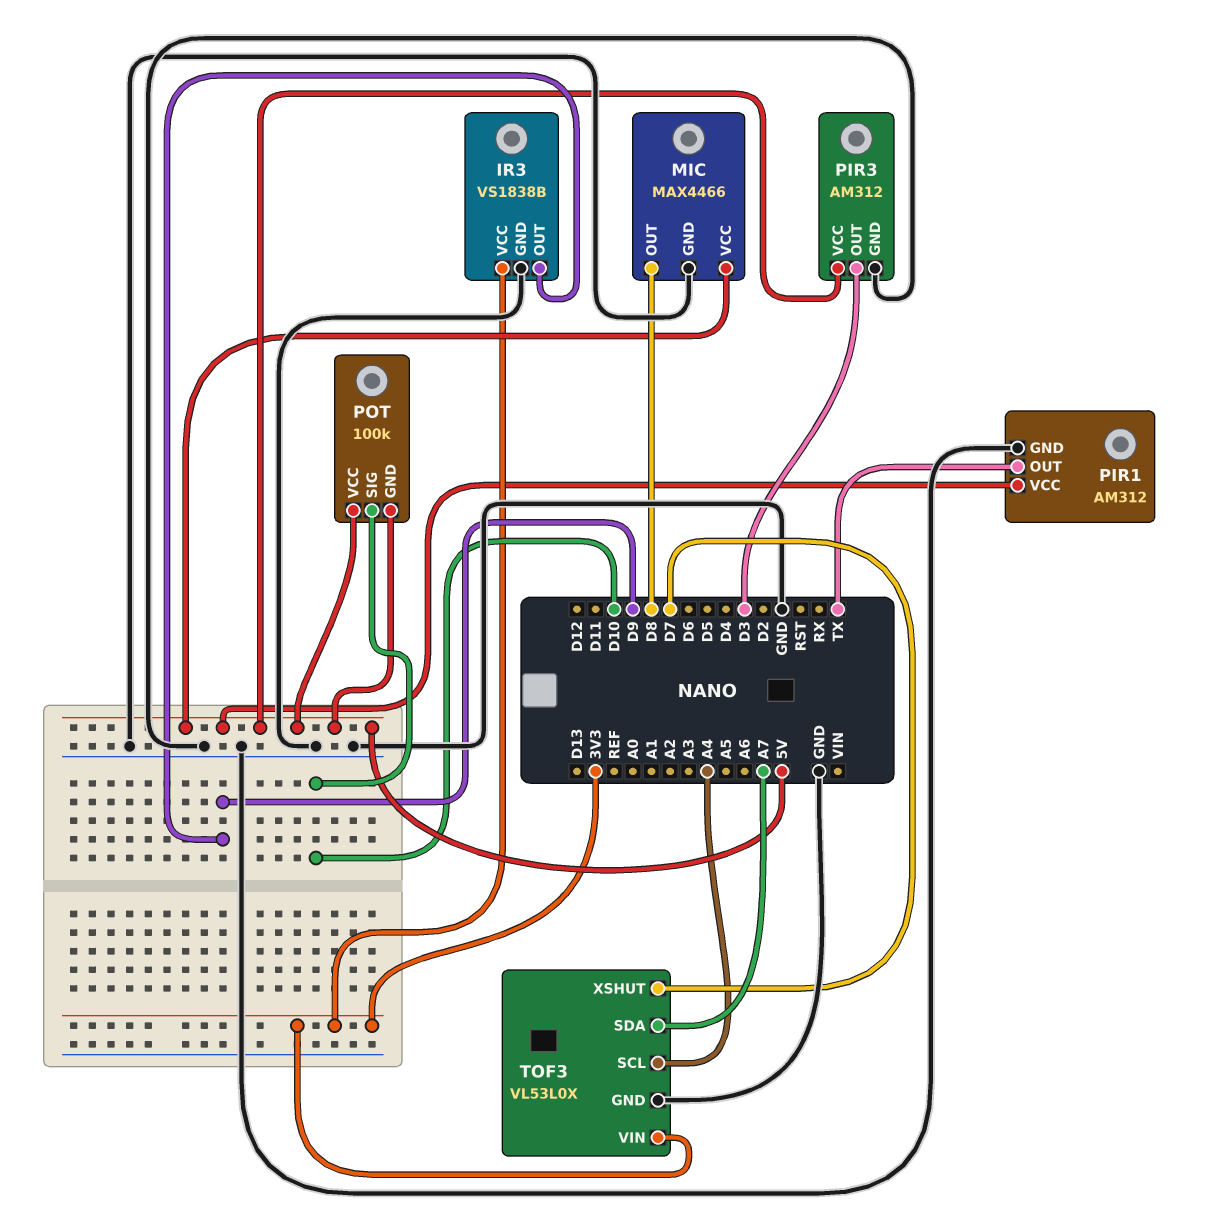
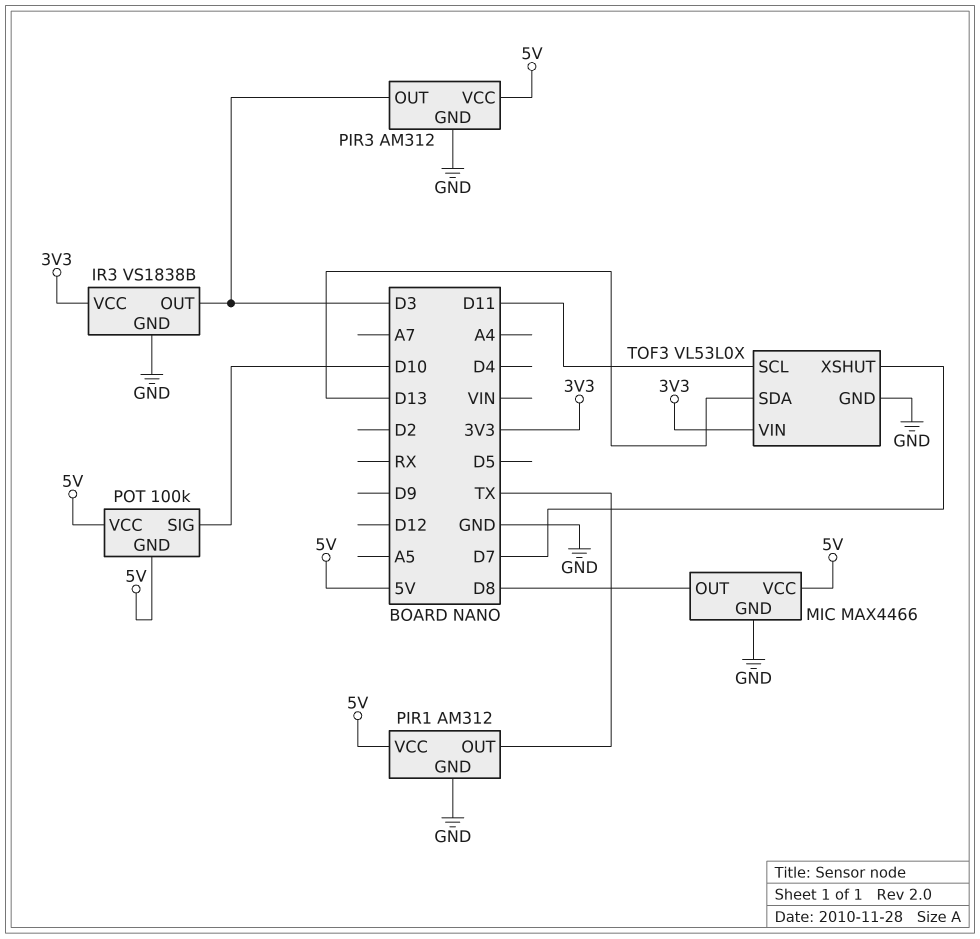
IR3 pin OUT: D9 -> D3
TOF3 pin SCL: A4 -> D11
TOF3 pin SDA: A7 -> D13

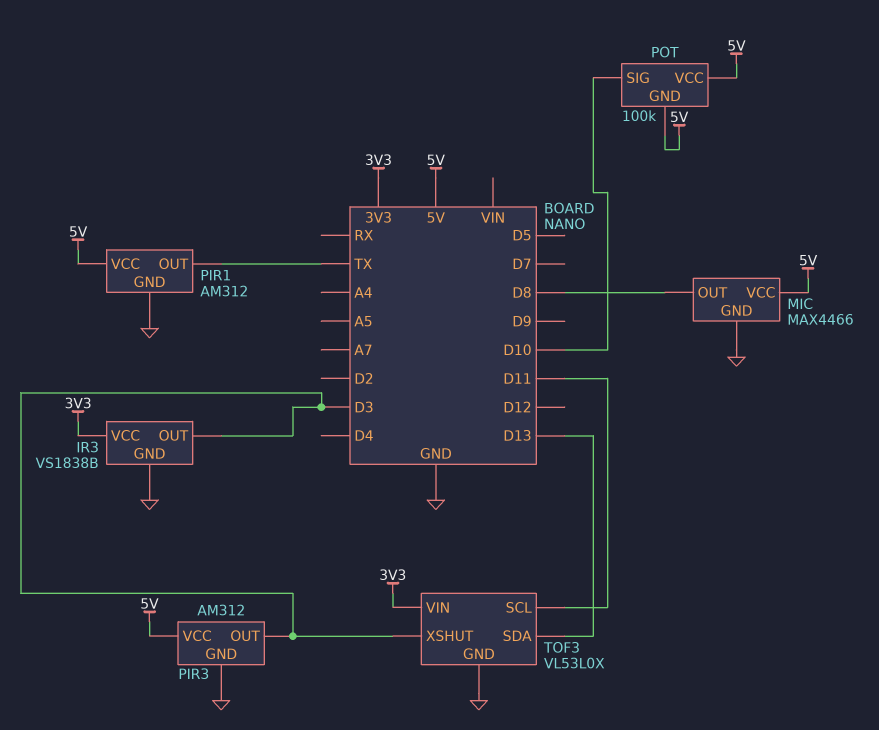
TOF3 pin XSHUT: D7 -> D3

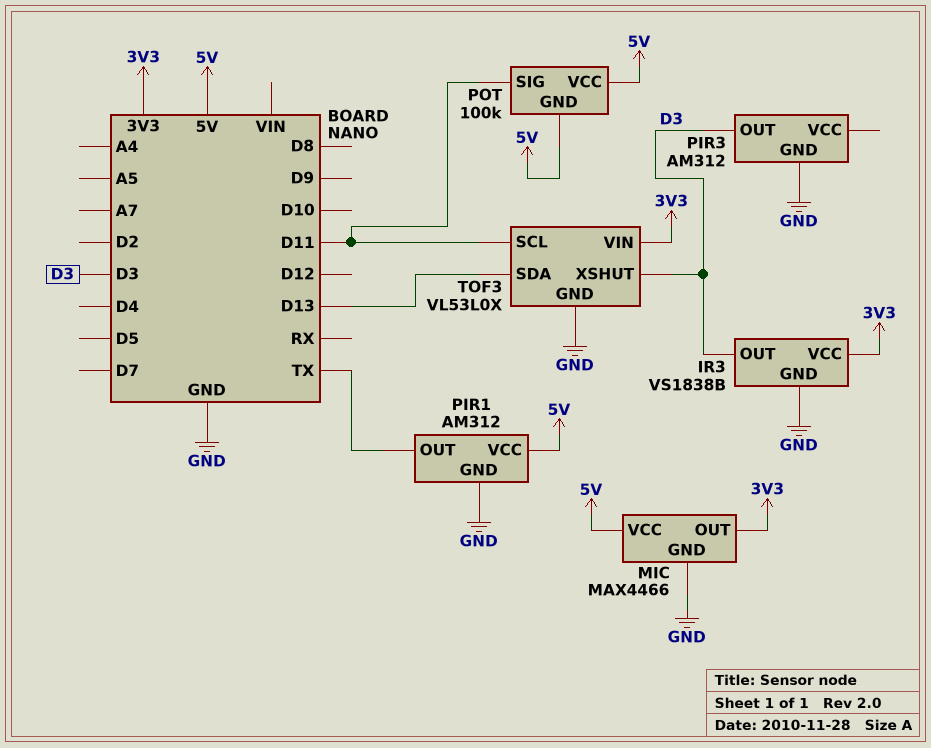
MIC pin OUT: D8 -> 3V3
PIR3 pin VCC: 5V -> none
POT pin SIG: D10 -> D11

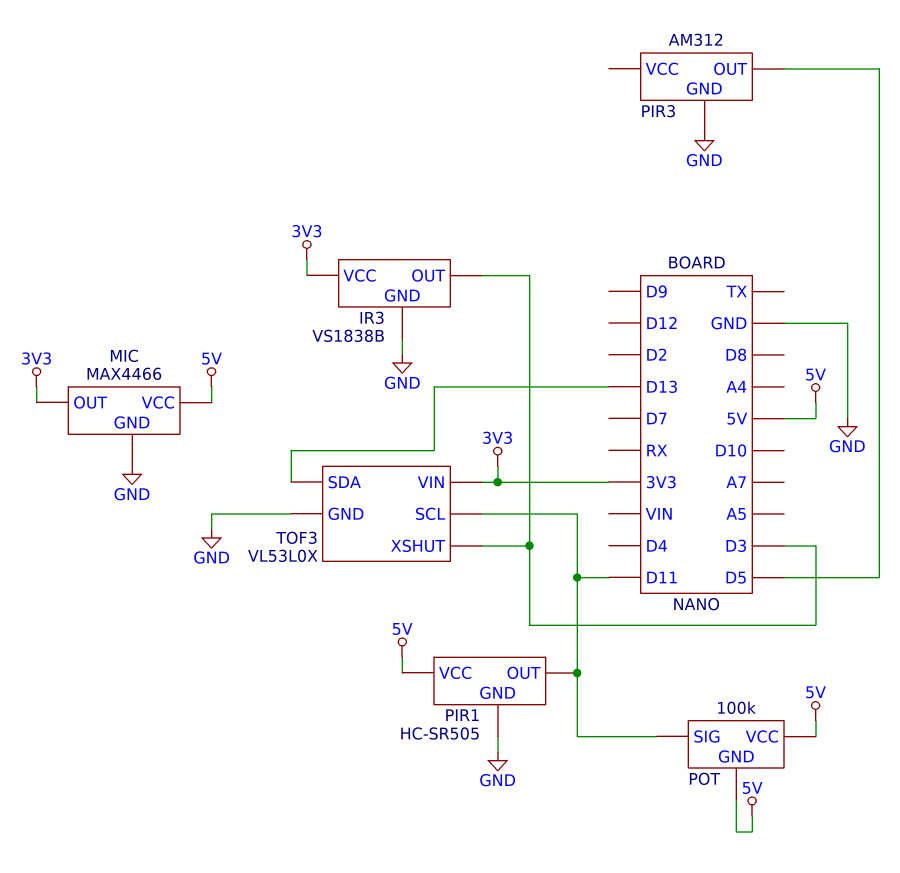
PIR1: AM312 -> HC-SR505
PIR1 pin OUT: TX -> D11
PIR3 pin OUT: D3 -> D5

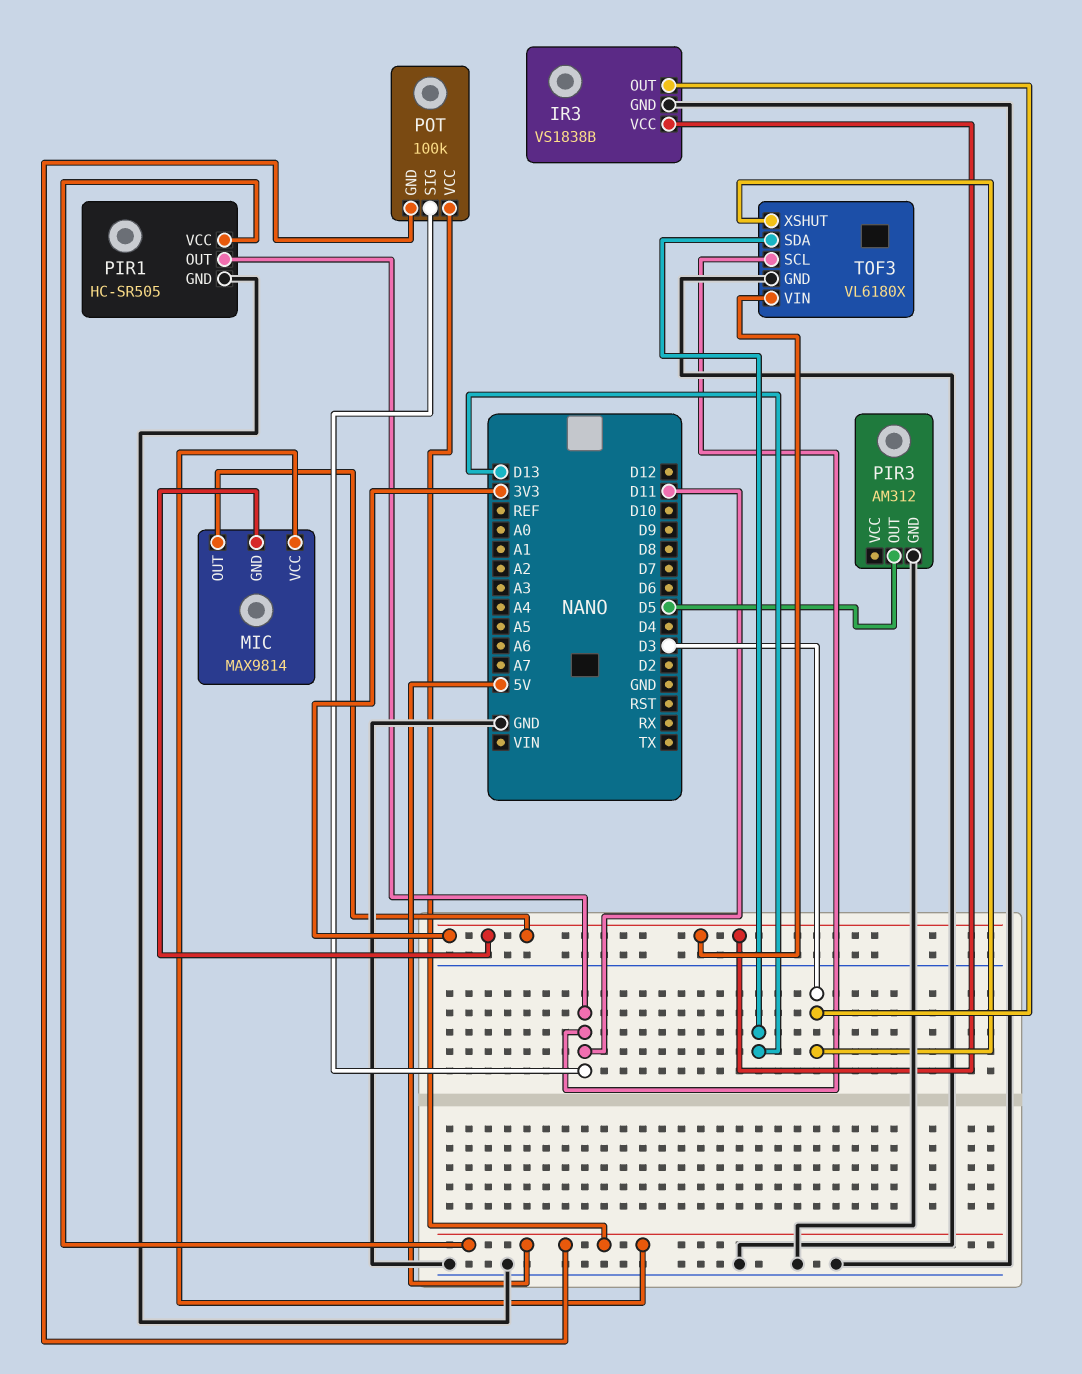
MIC: MAX4466 -> MAX9814
MIC pin GND: GND -> 3V3
TOF3: VL53L0X -> VL6180X

